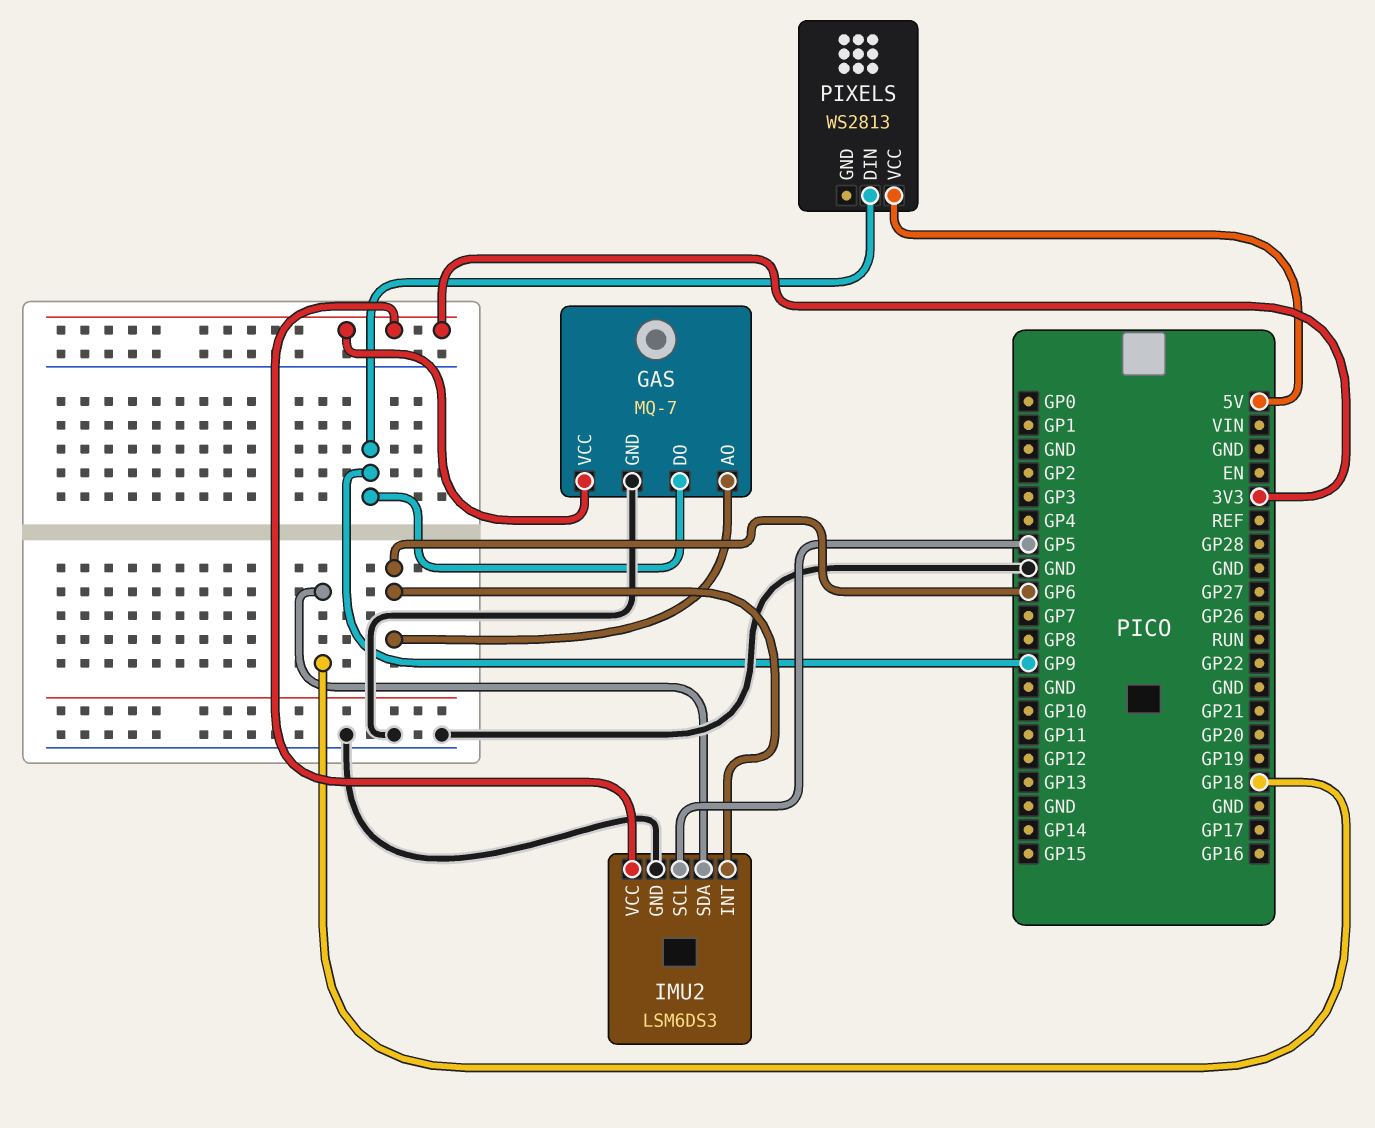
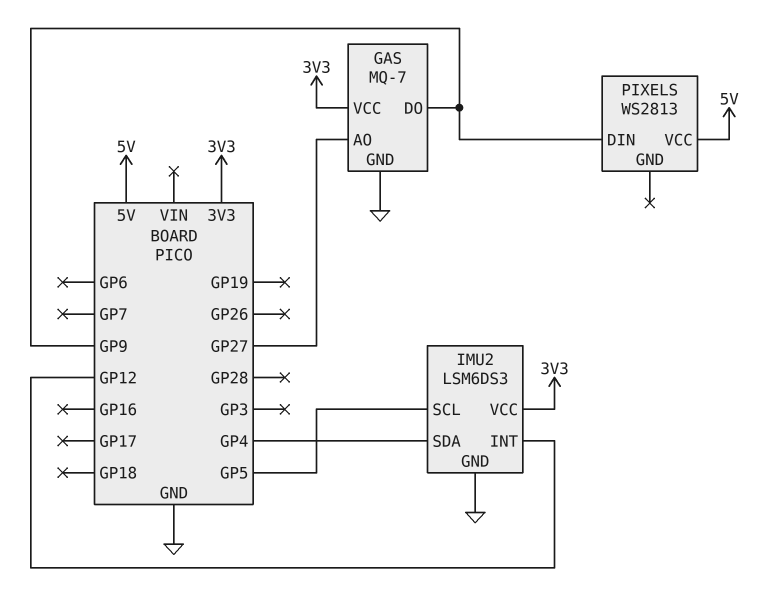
GAS pin AO: GP6 -> GP27
IMU2 pin INT: GP6 -> GP12
IMU2 pin SDA: GP18 -> GP4

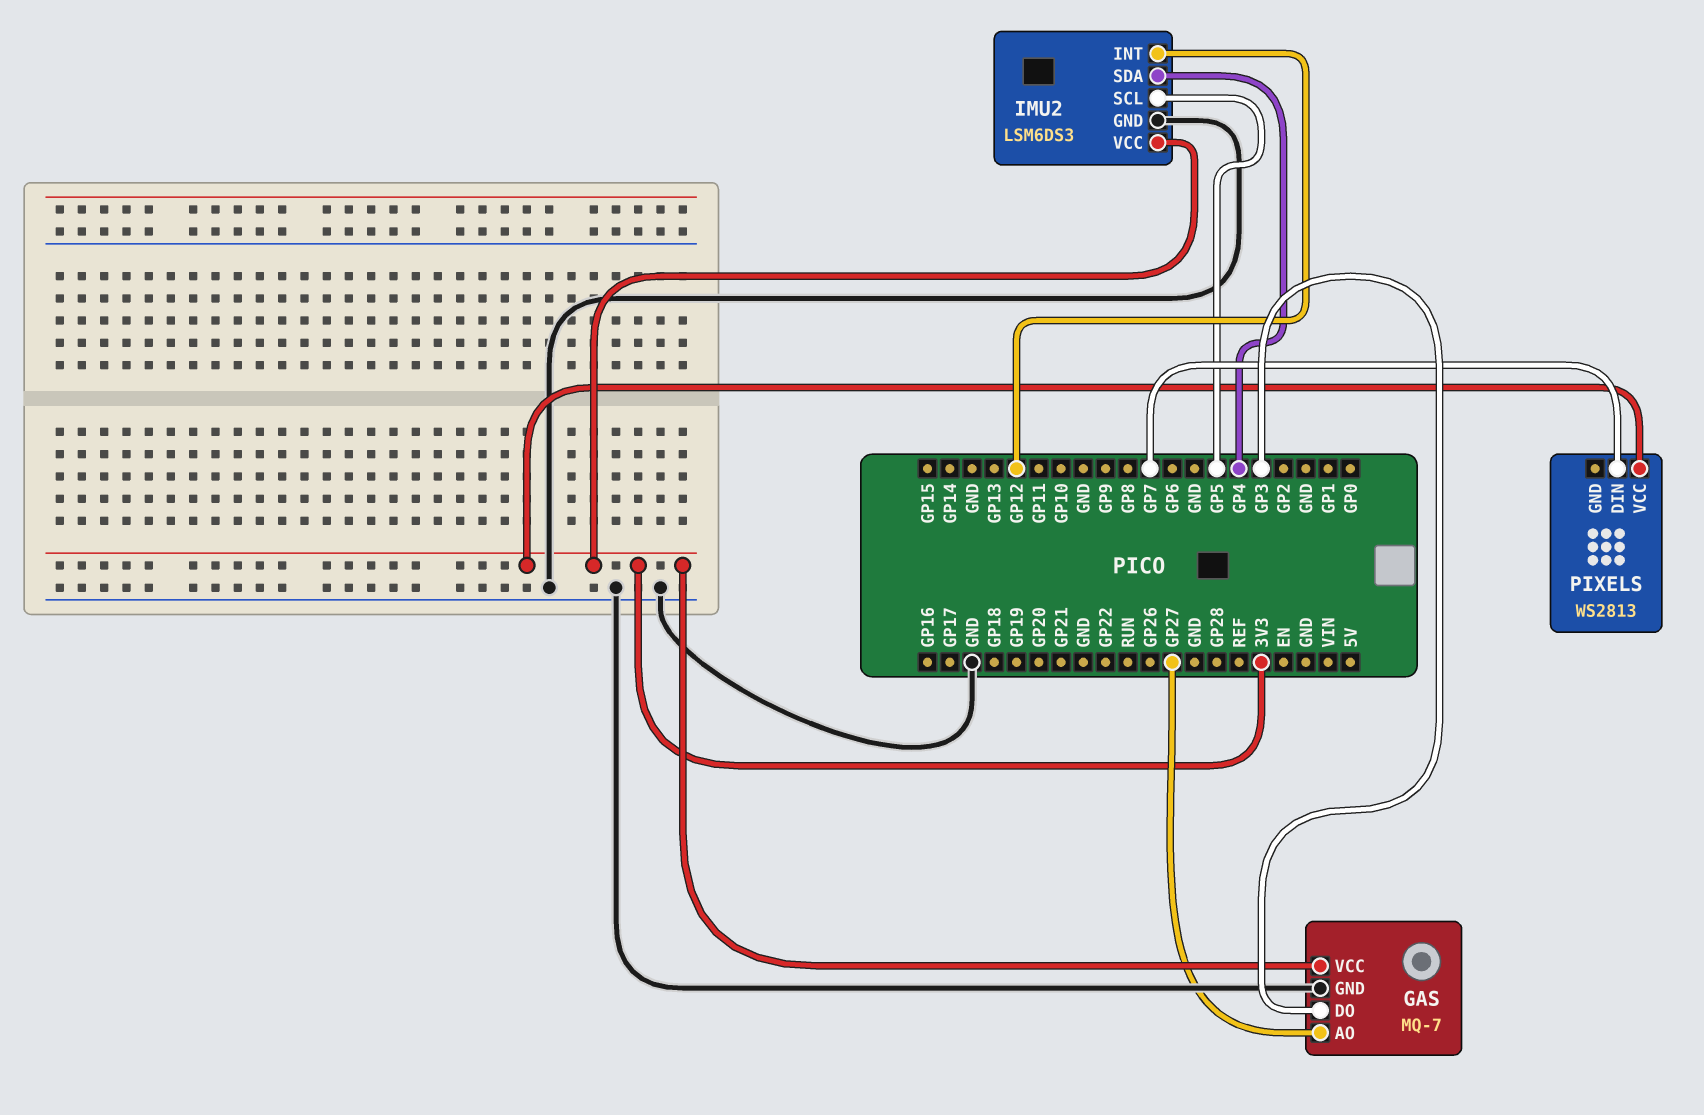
GAS pin DO: GP9 -> GP3
PIXELS pin DIN: GP9 -> GP7
PIXELS pin VCC: 5V -> 3V3

